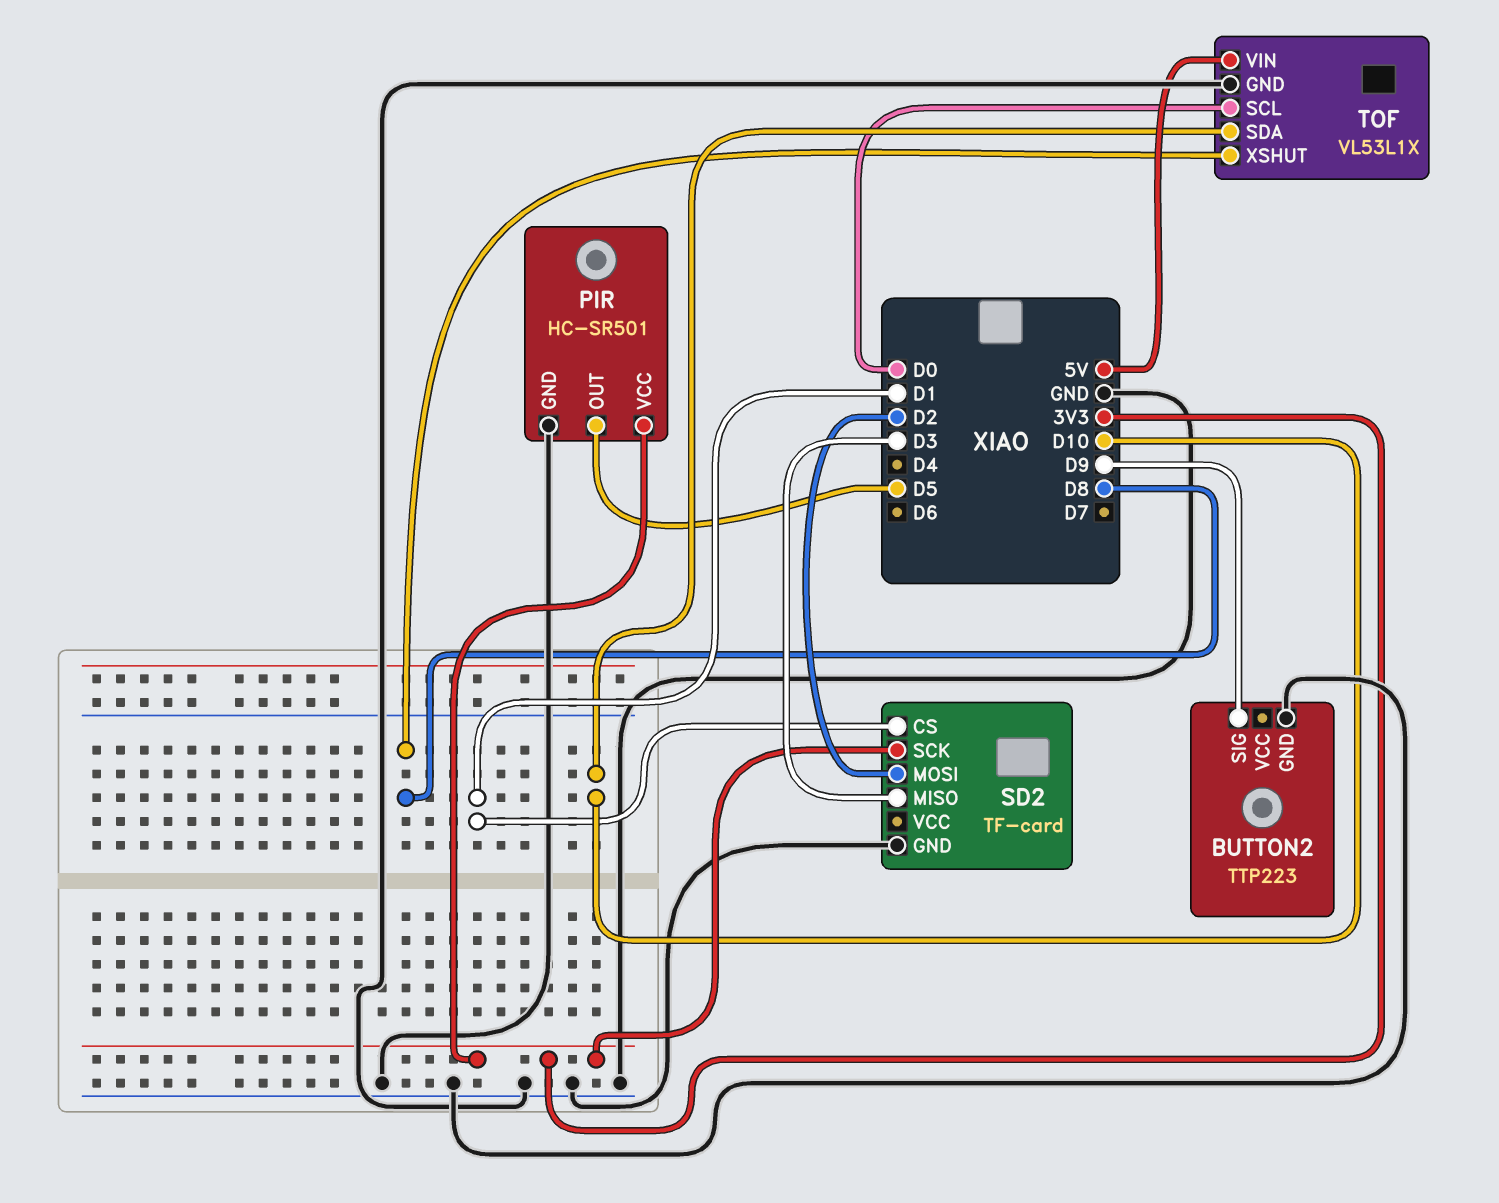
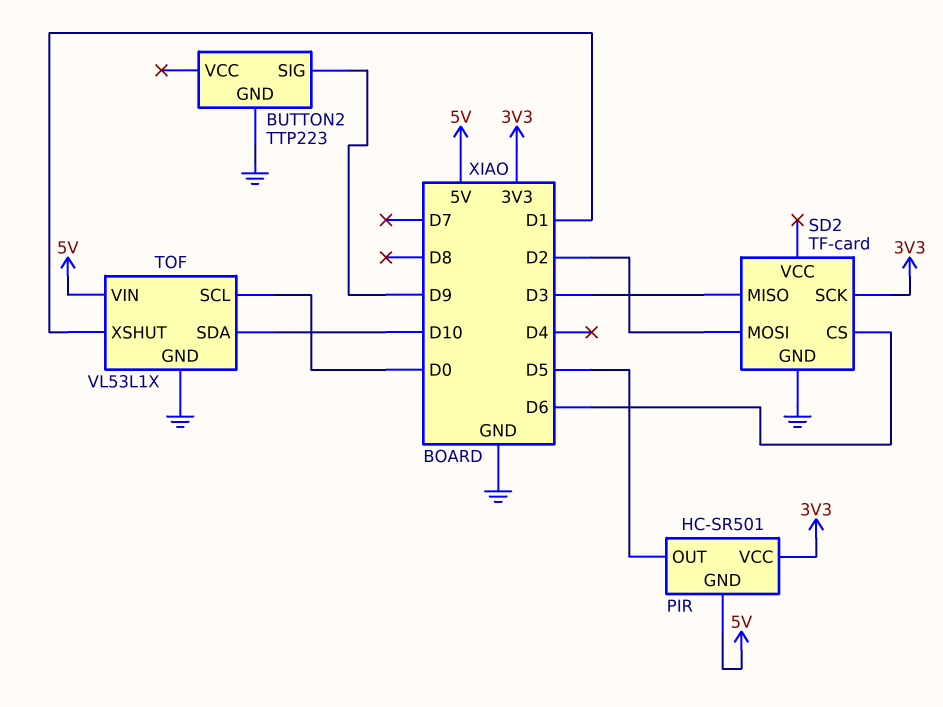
PIR pin GND: GND -> 5V
SD2 pin CS: D1 -> D6
TOF pin XSHUT: D8 -> D1

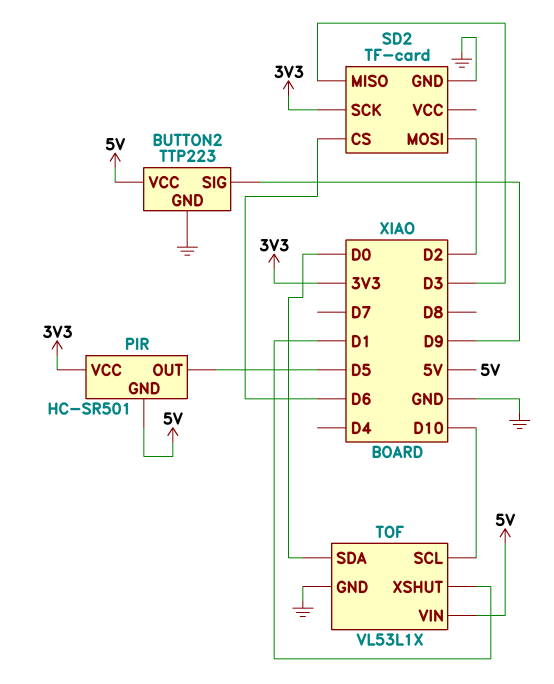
BUTTON2 pin VCC: none -> 5V
TOF pin SCL: D0 -> D10
TOF pin SDA: D10 -> D0

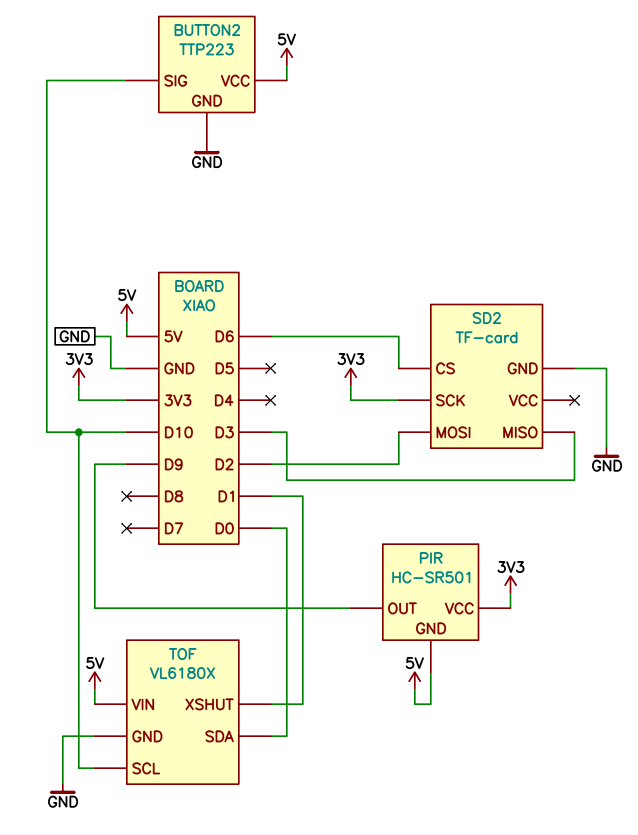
BUTTON2 pin SIG: D9 -> D10
PIR pin OUT: D5 -> D9
TOF: VL53L1X -> VL6180X

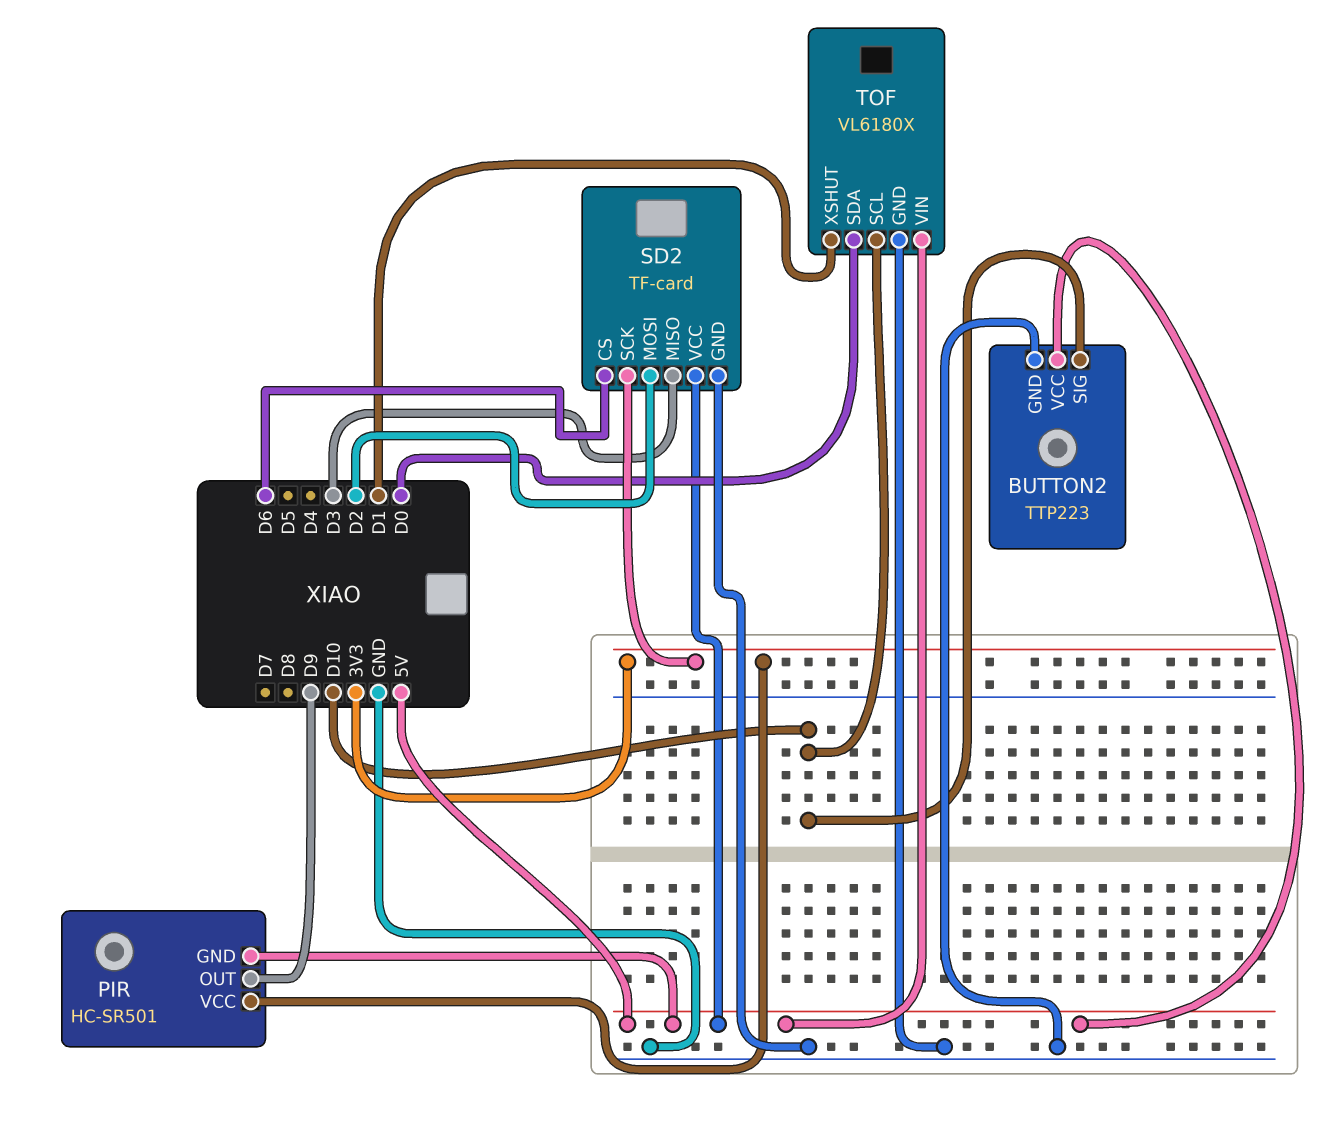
SD2 pin VCC: none -> 5V

